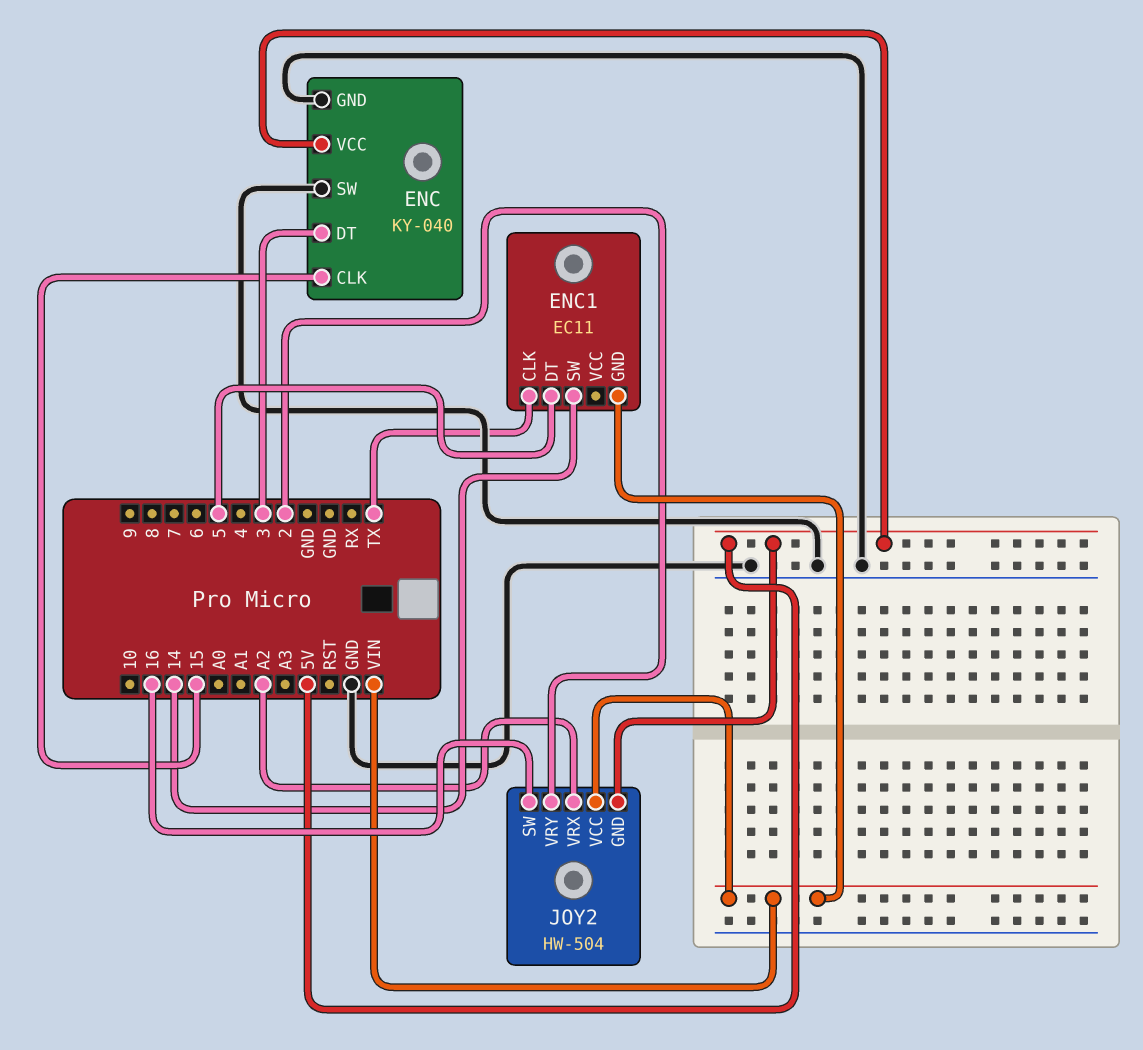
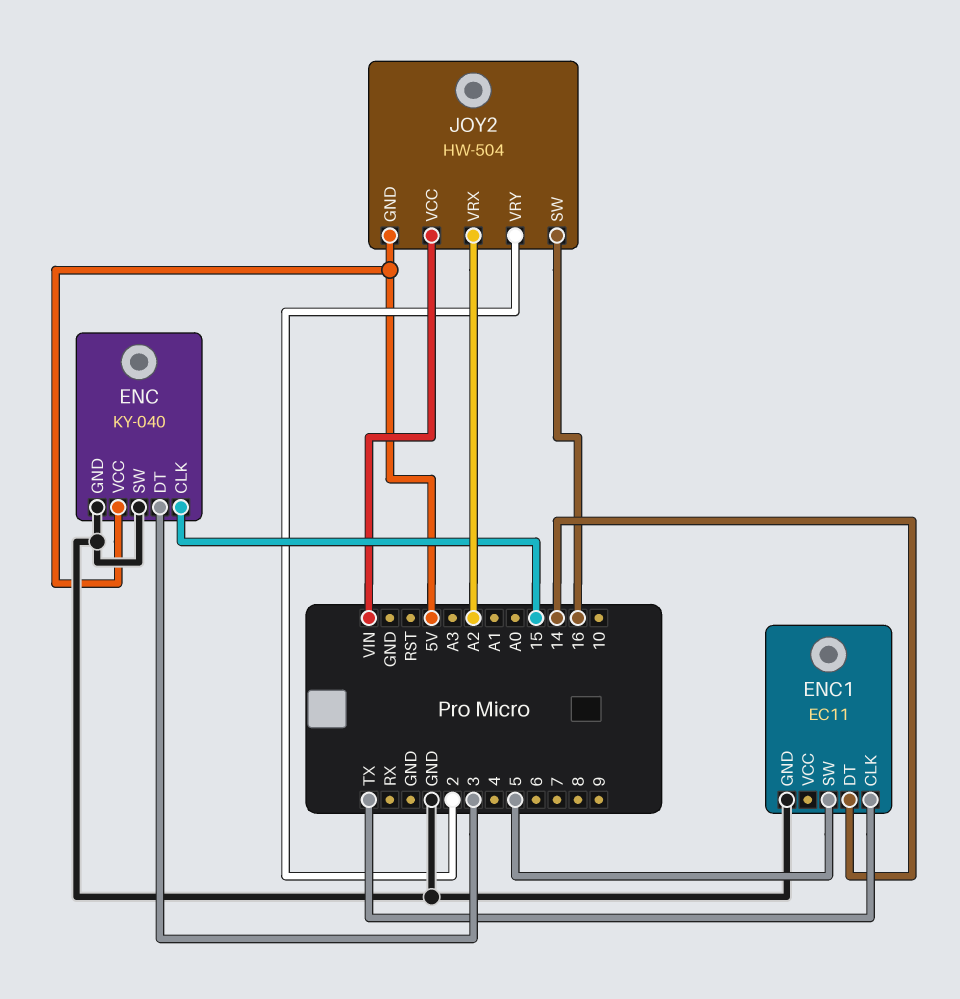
ENC1 pin DT: 5 -> 14
ENC1 pin GND: VIN -> GND
ENC1 pin SW: 14 -> 5

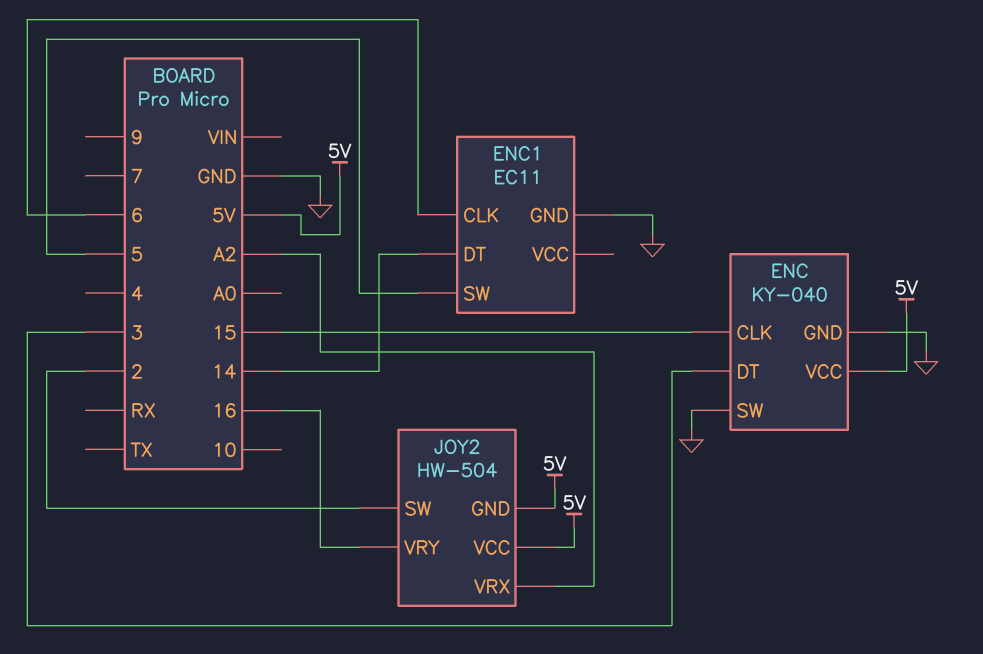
ENC1 pin CLK: TX -> 6
JOY2 pin SW: 16 -> 2
JOY2 pin VCC: VIN -> 5V
JOY2 pin VRY: 2 -> 16

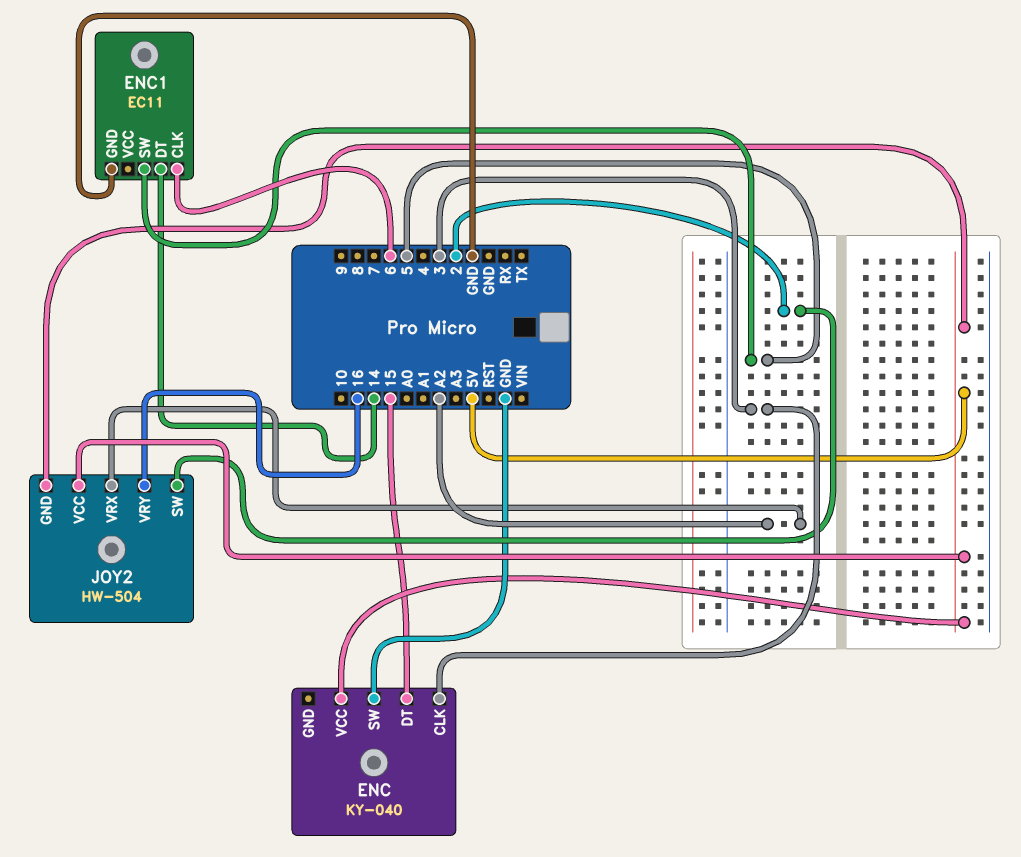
ENC pin CLK: 15 -> 3
ENC pin DT: 3 -> 15
ENC pin GND: GND -> none

